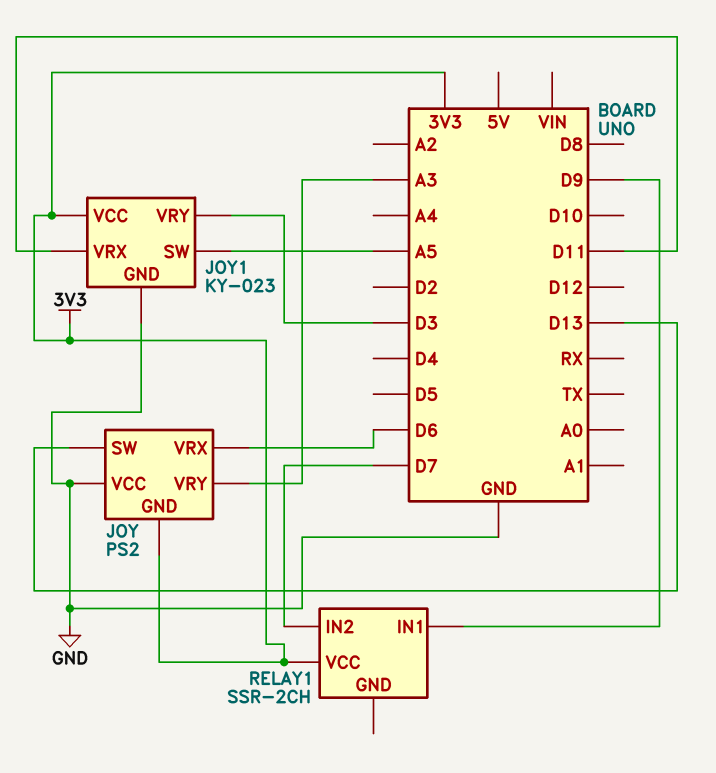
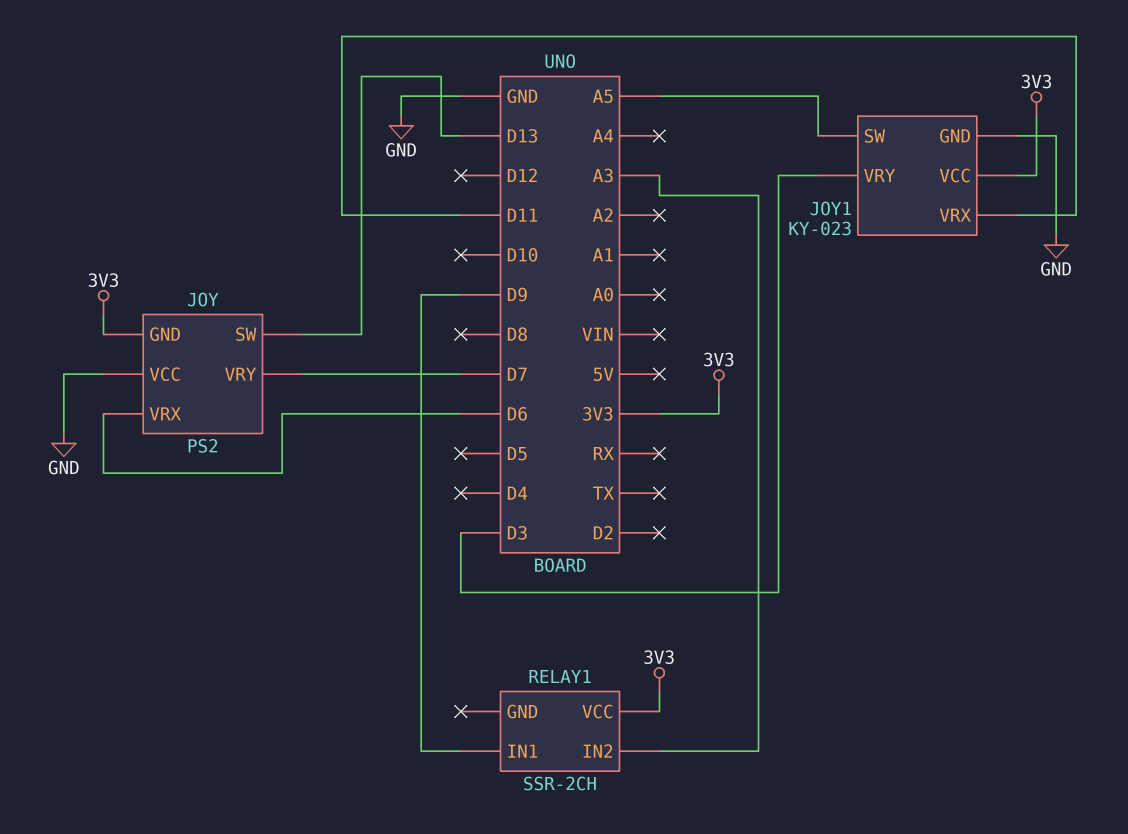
JOY pin VRY: A3 -> D7
RELAY1 pin IN2: D7 -> A3

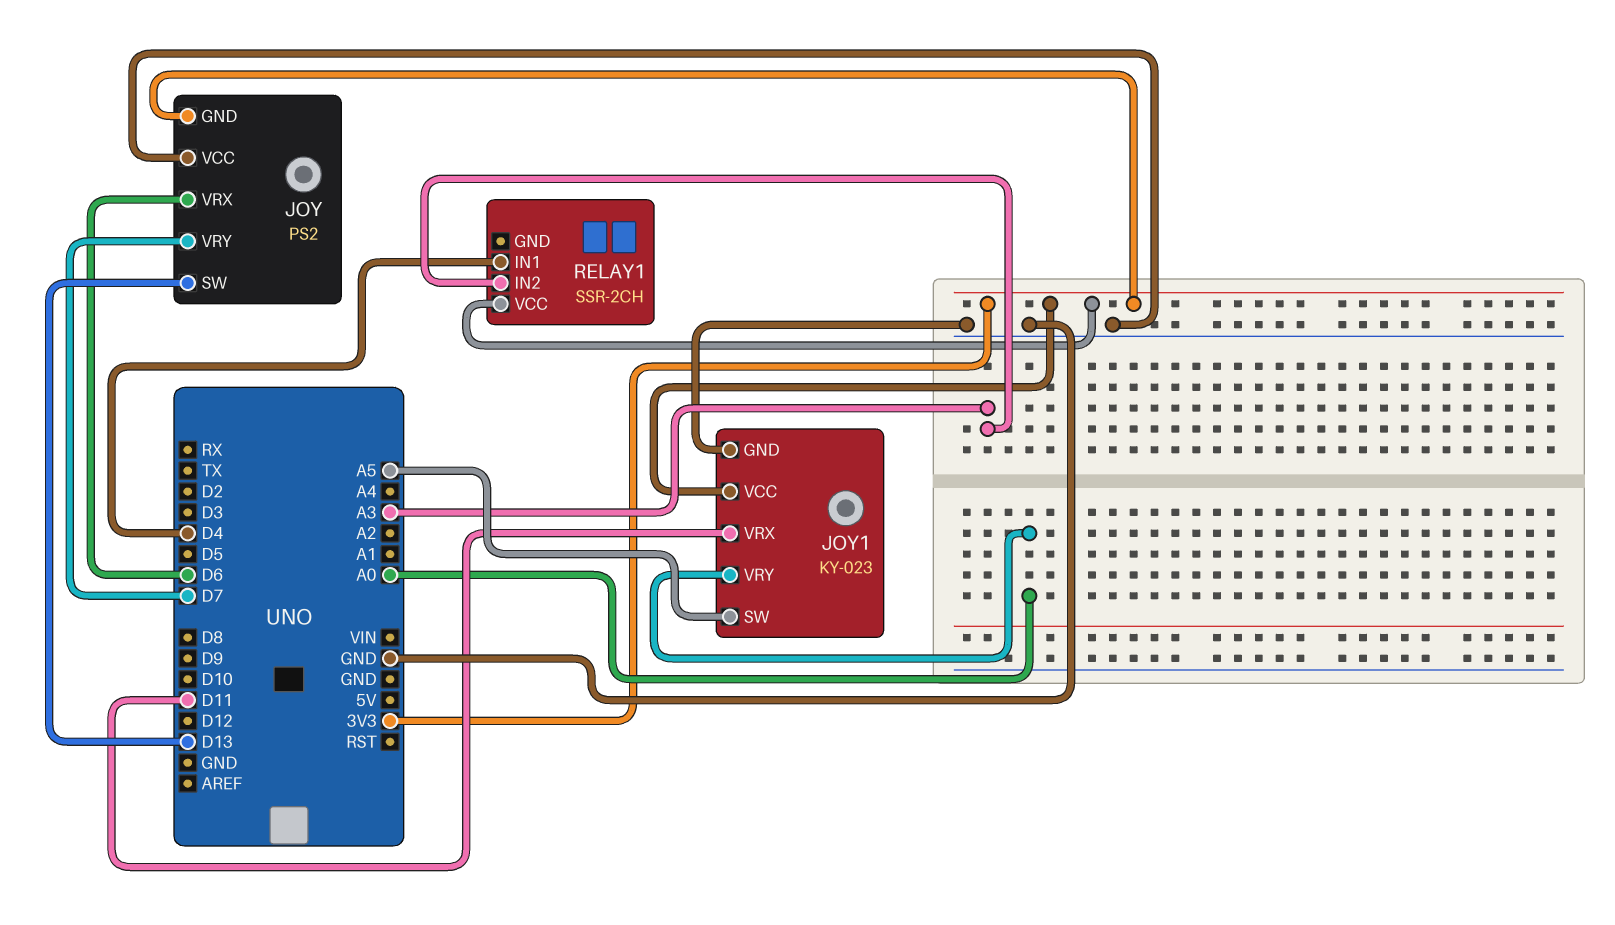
JOY1 pin VRY: D3 -> A0
RELAY1 pin IN1: D9 -> D4

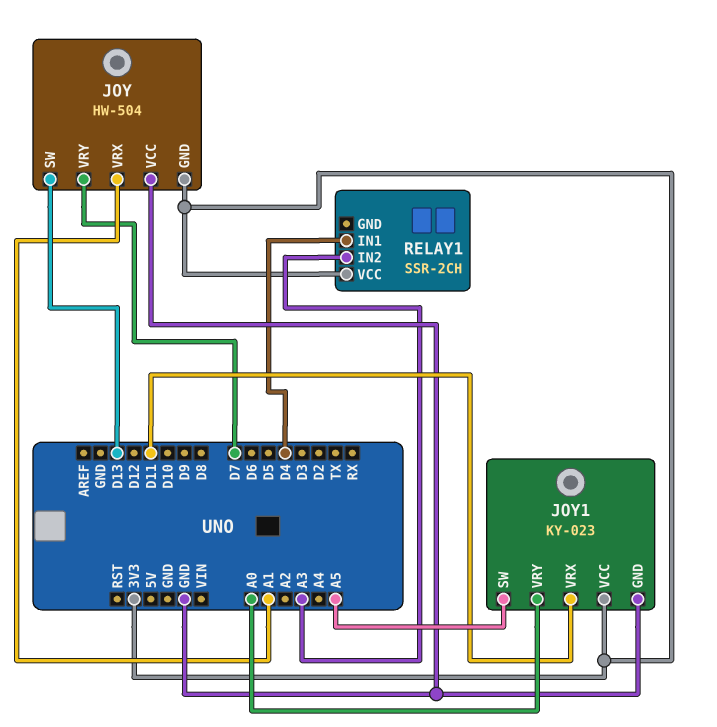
JOY: PS2 -> HW-504
JOY pin VRX: D6 -> A1

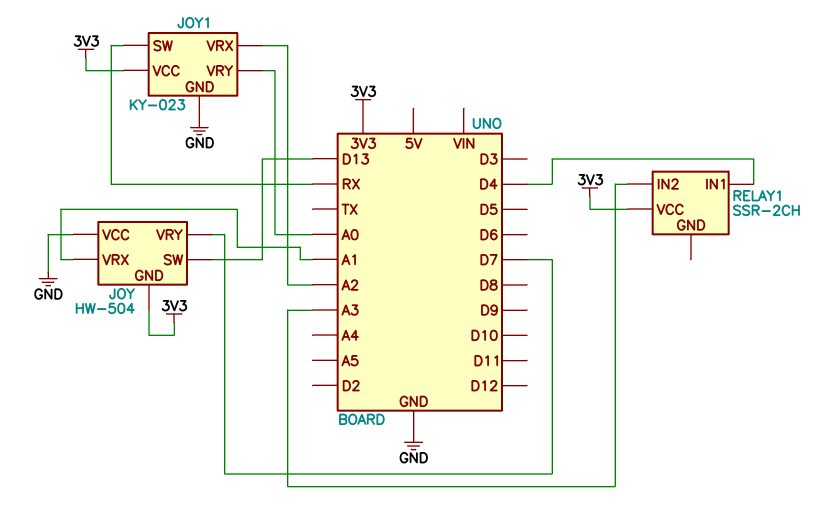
JOY1 pin SW: A5 -> RX
JOY1 pin VRX: D11 -> A2

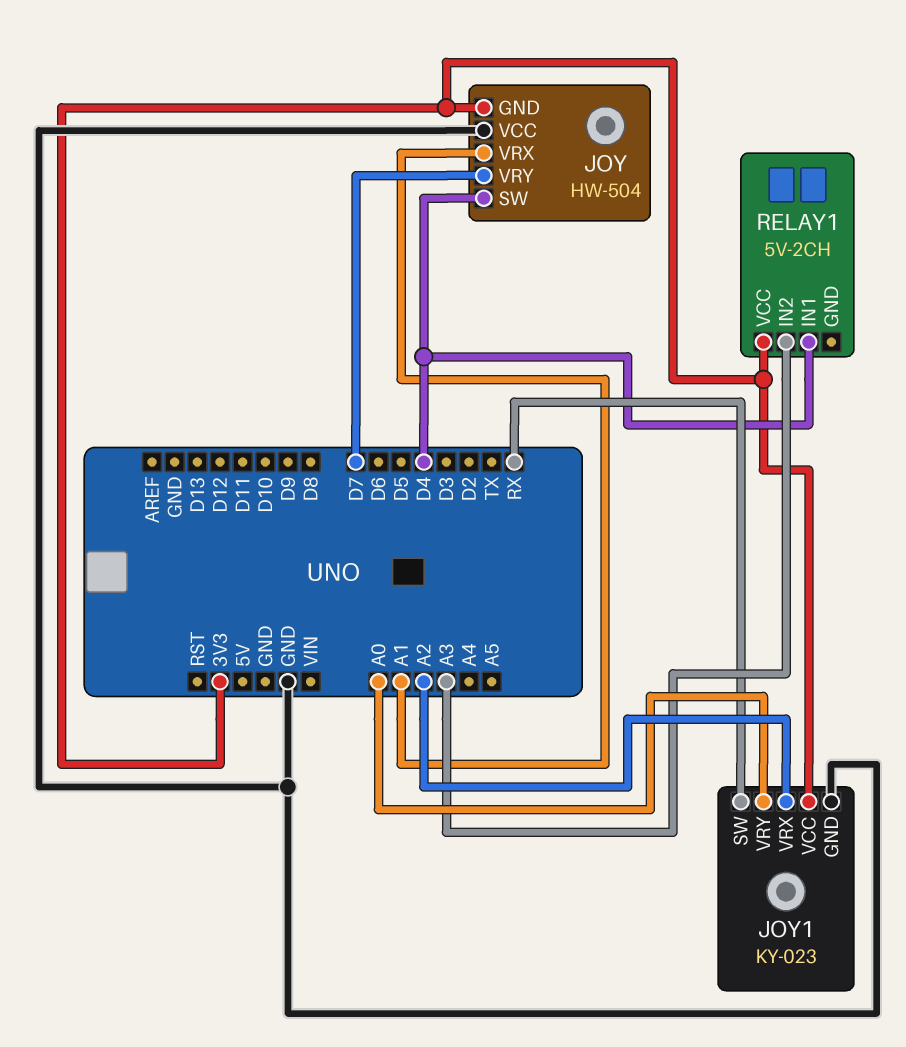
JOY pin SW: D13 -> D4
RELAY1: SSR-2CH -> 5V-2CH

